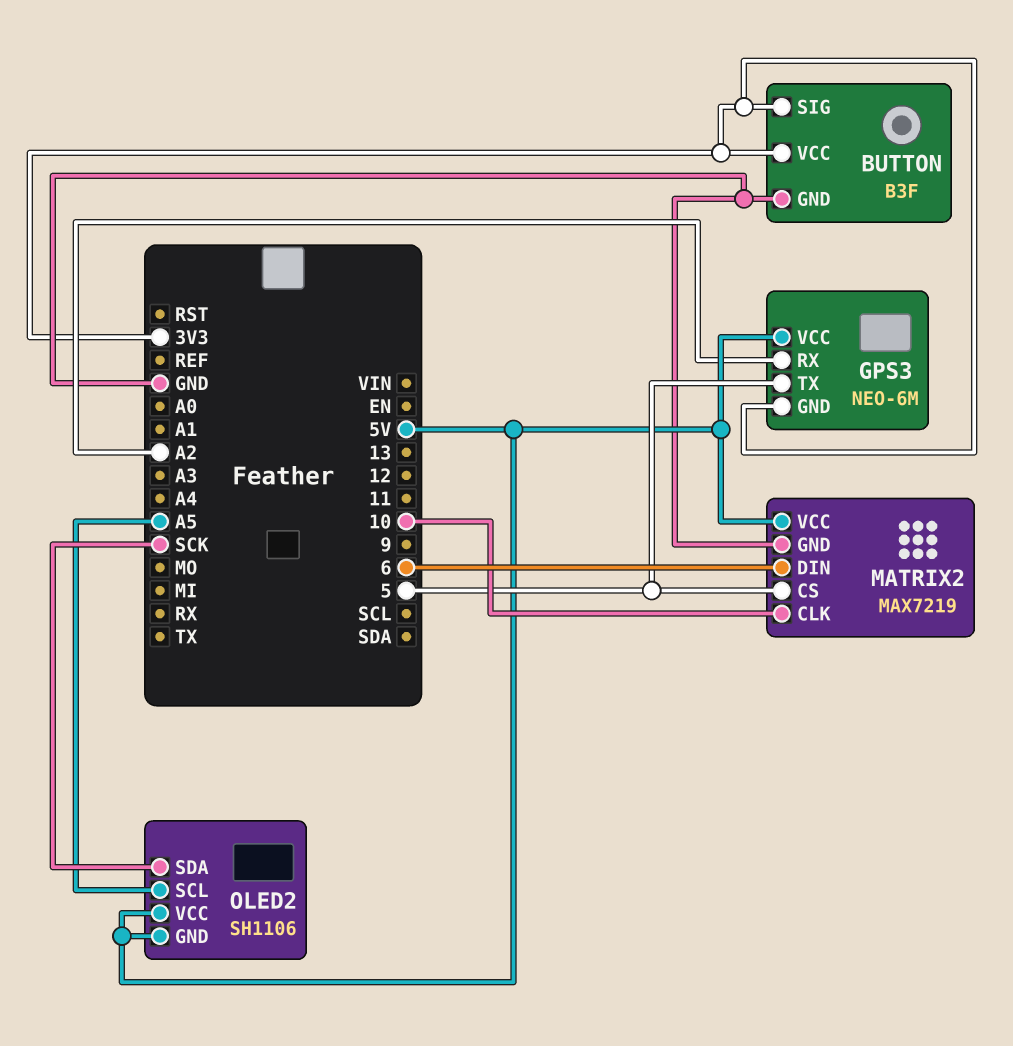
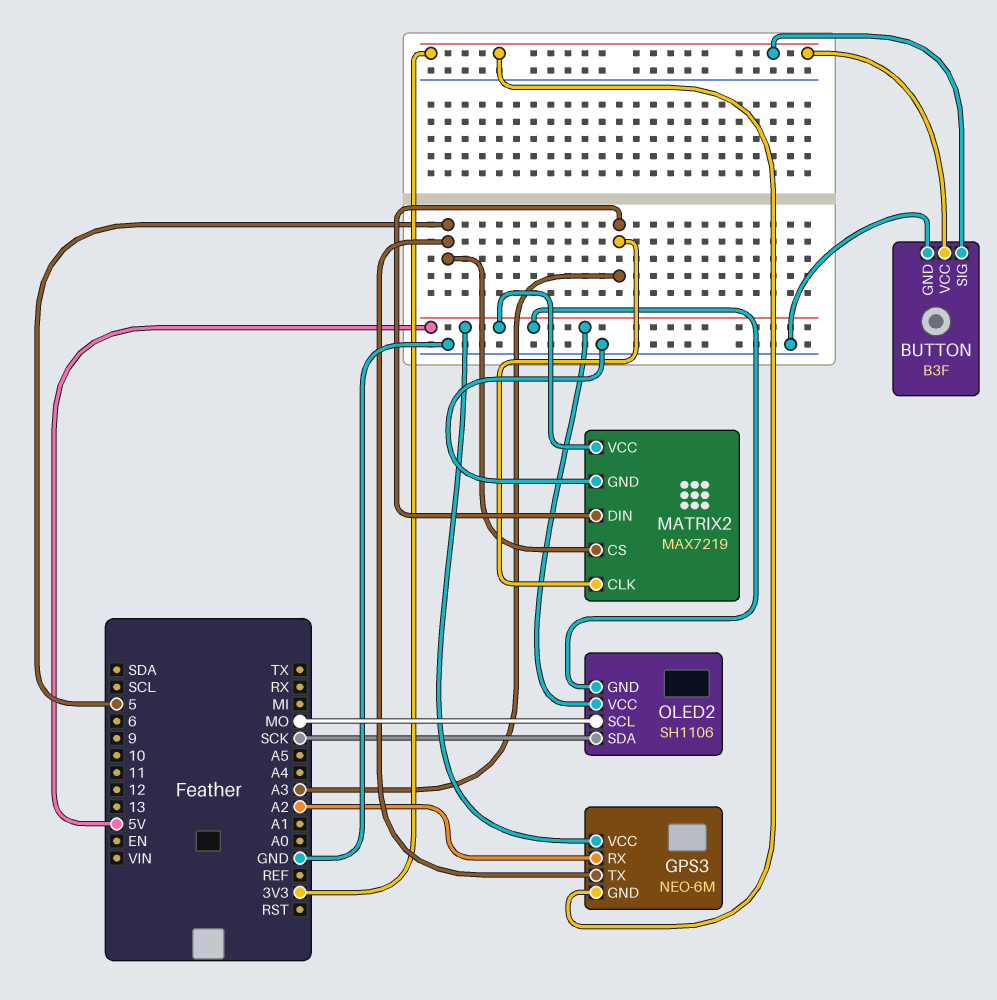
MATRIX2 pin CLK: 10 -> A3
MATRIX2 pin DIN: 6 -> A3
OLED2 pin SCL: A5 -> MO

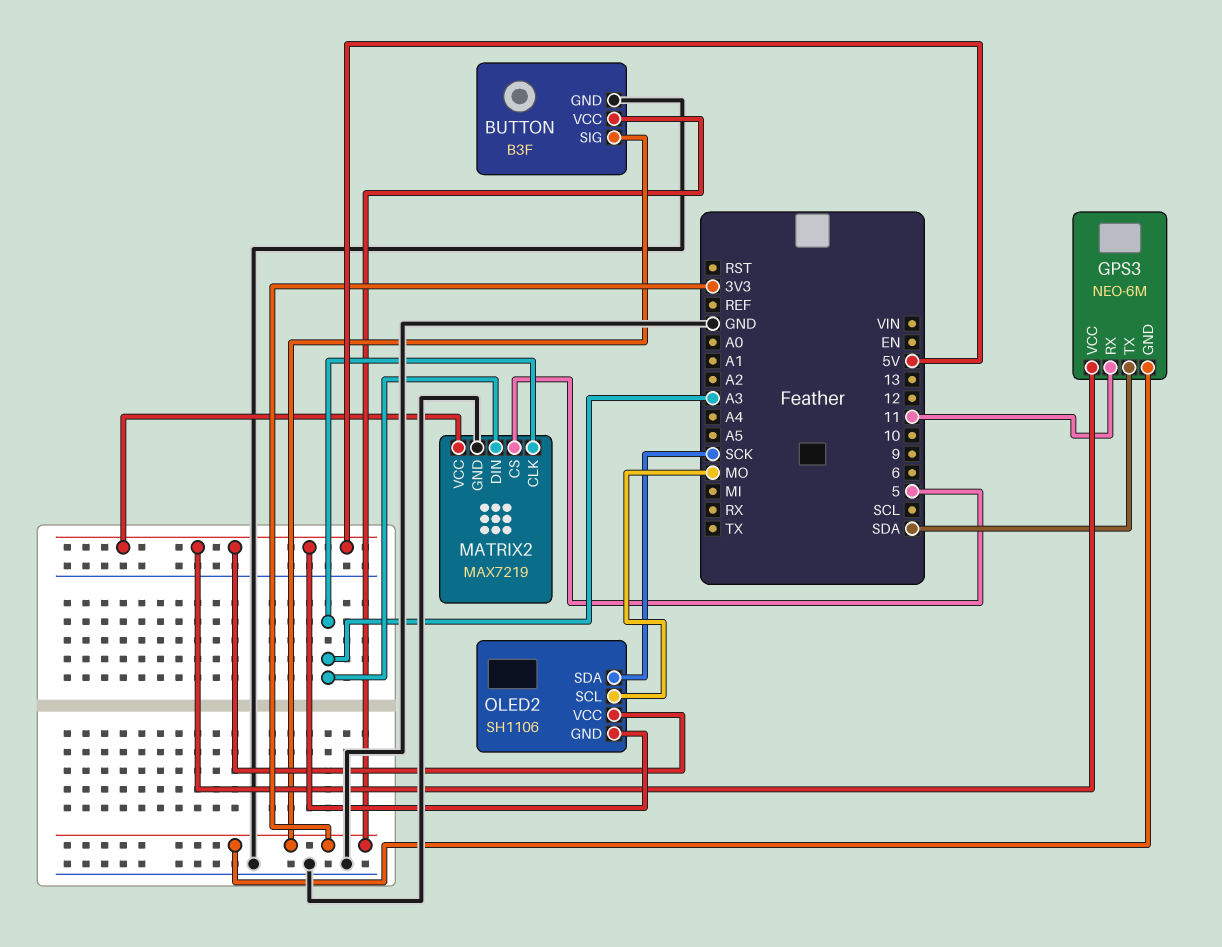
GPS3 pin RX: A2 -> 11
GPS3 pin TX: 5 -> SDA

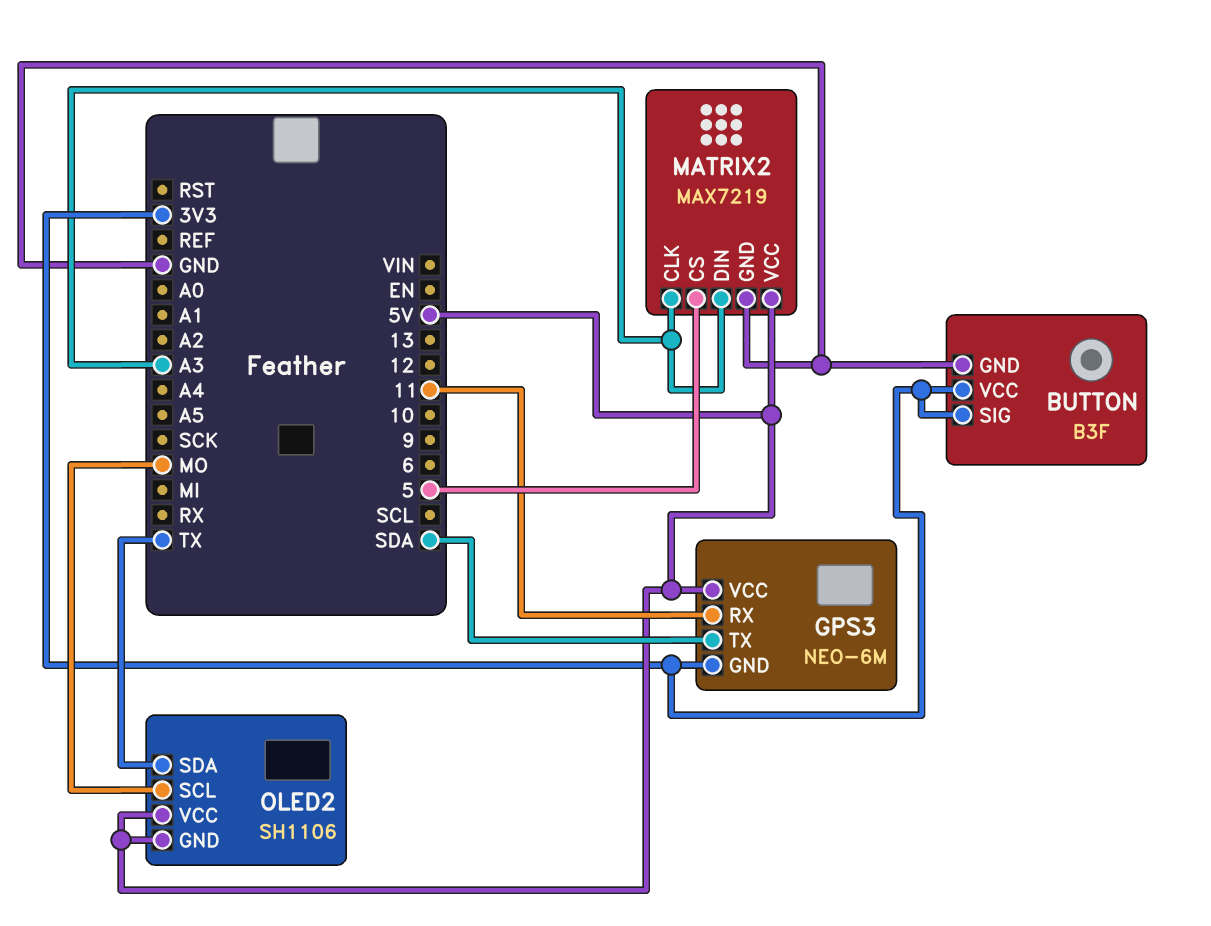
OLED2 pin SDA: SCK -> TX

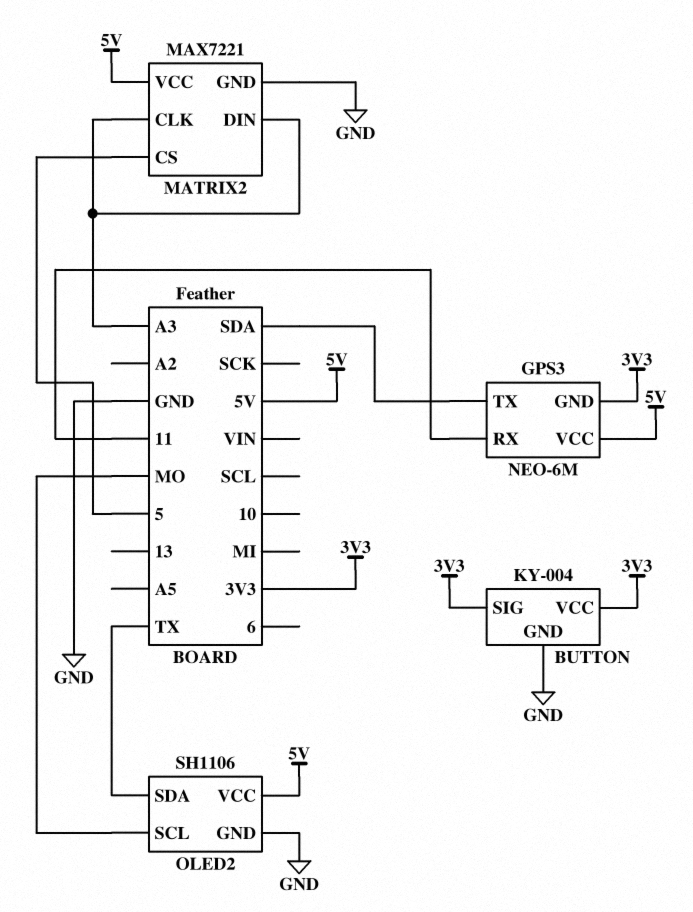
BUTTON: B3F -> KY-004
MATRIX2: MAX7219 -> MAX7221
OLED2 pin GND: 5V -> GND

